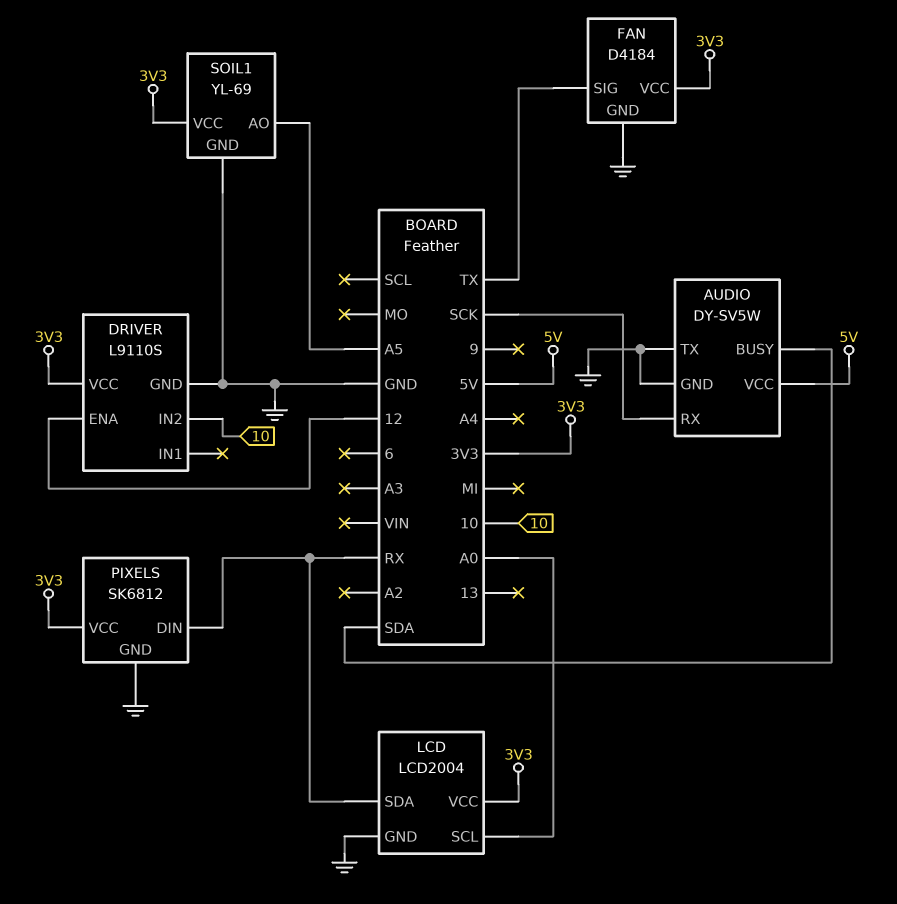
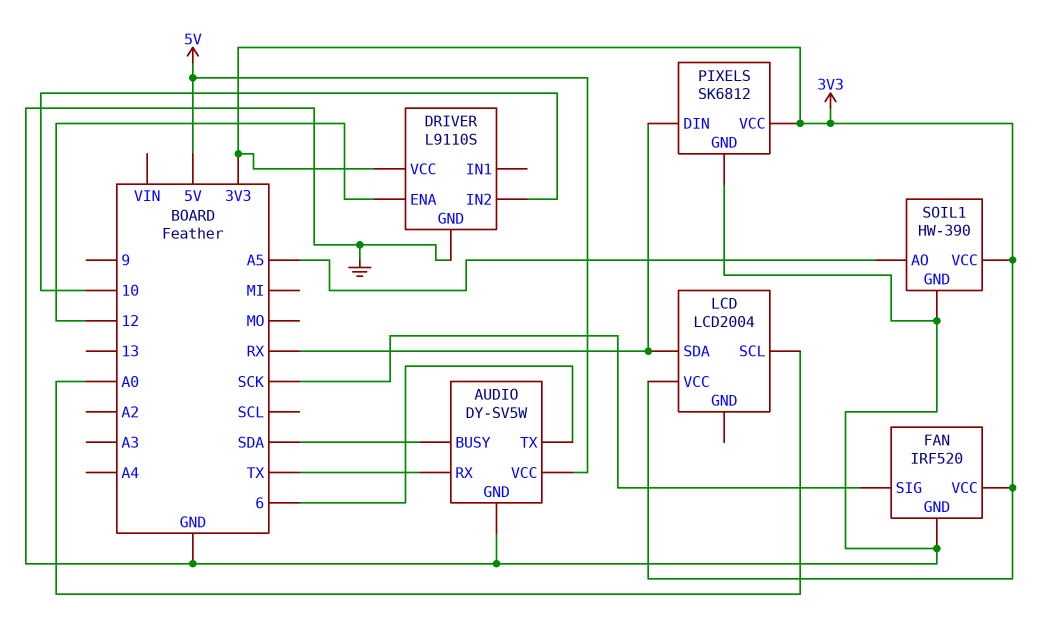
AUDIO pin RX: SCK -> TX
AUDIO pin TX: GND -> 6
FAN: D4184 -> IRF520
FAN pin SIG: TX -> SCK
LCD pin GND: GND -> none
SOIL1: YL-69 -> HW-390

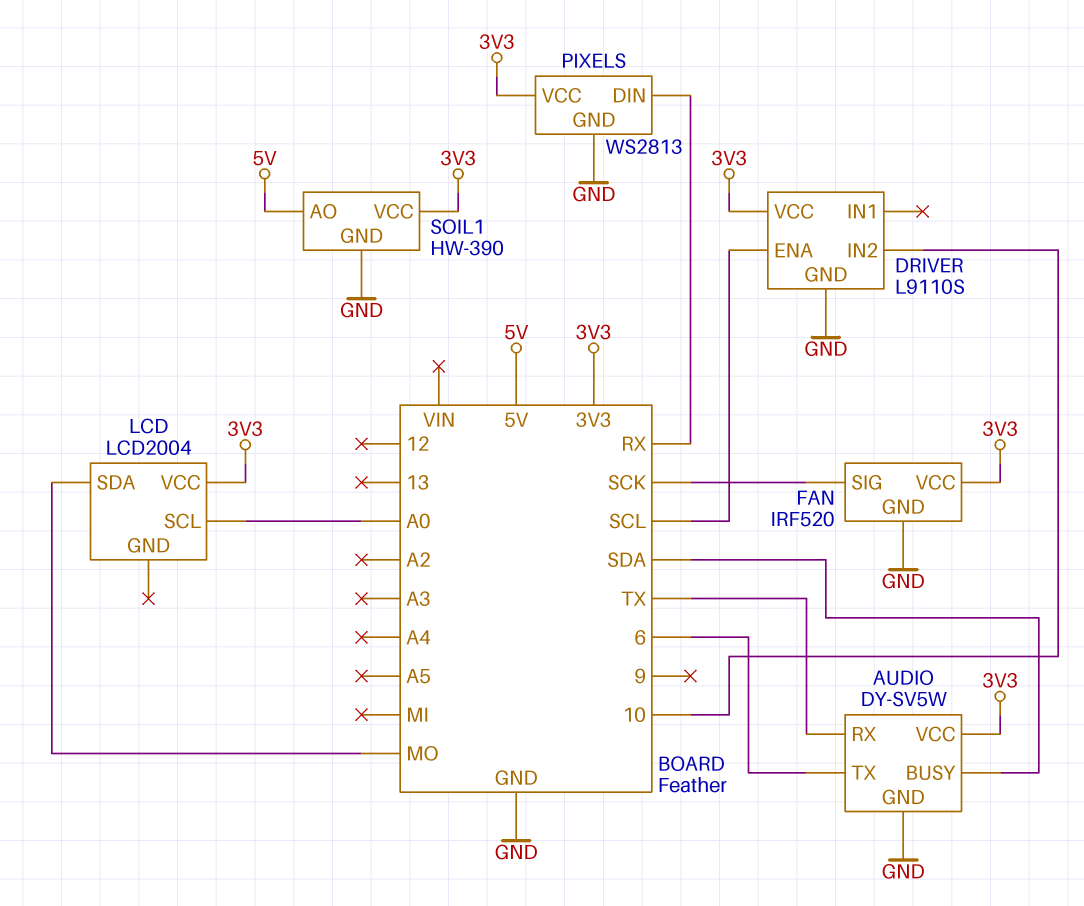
AUDIO pin VCC: 5V -> 3V3
DRIVER pin ENA: 12 -> SCL
LCD pin SDA: RX -> MO
PIXELS: SK6812 -> WS2813
SOIL1 pin AO: A5 -> 5V

